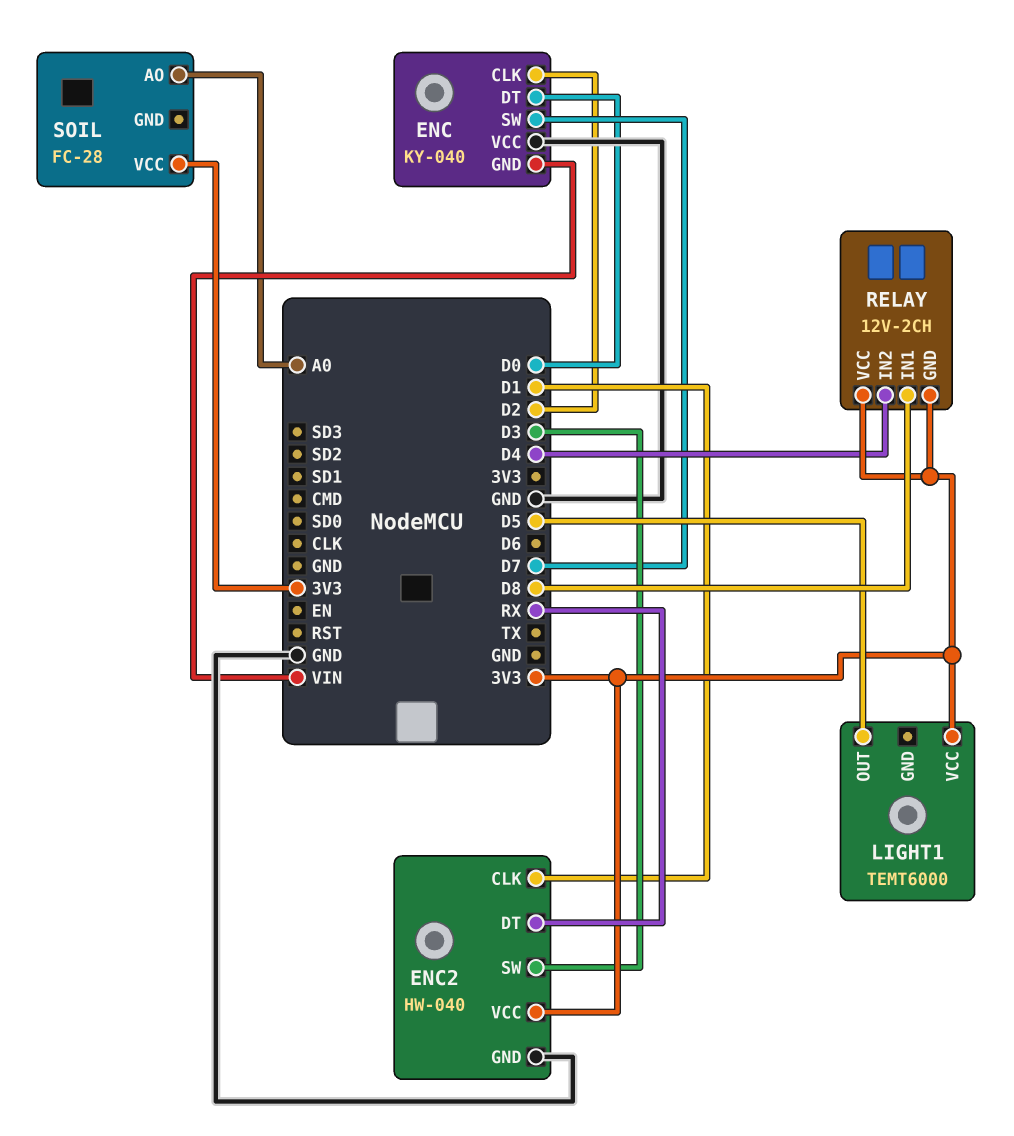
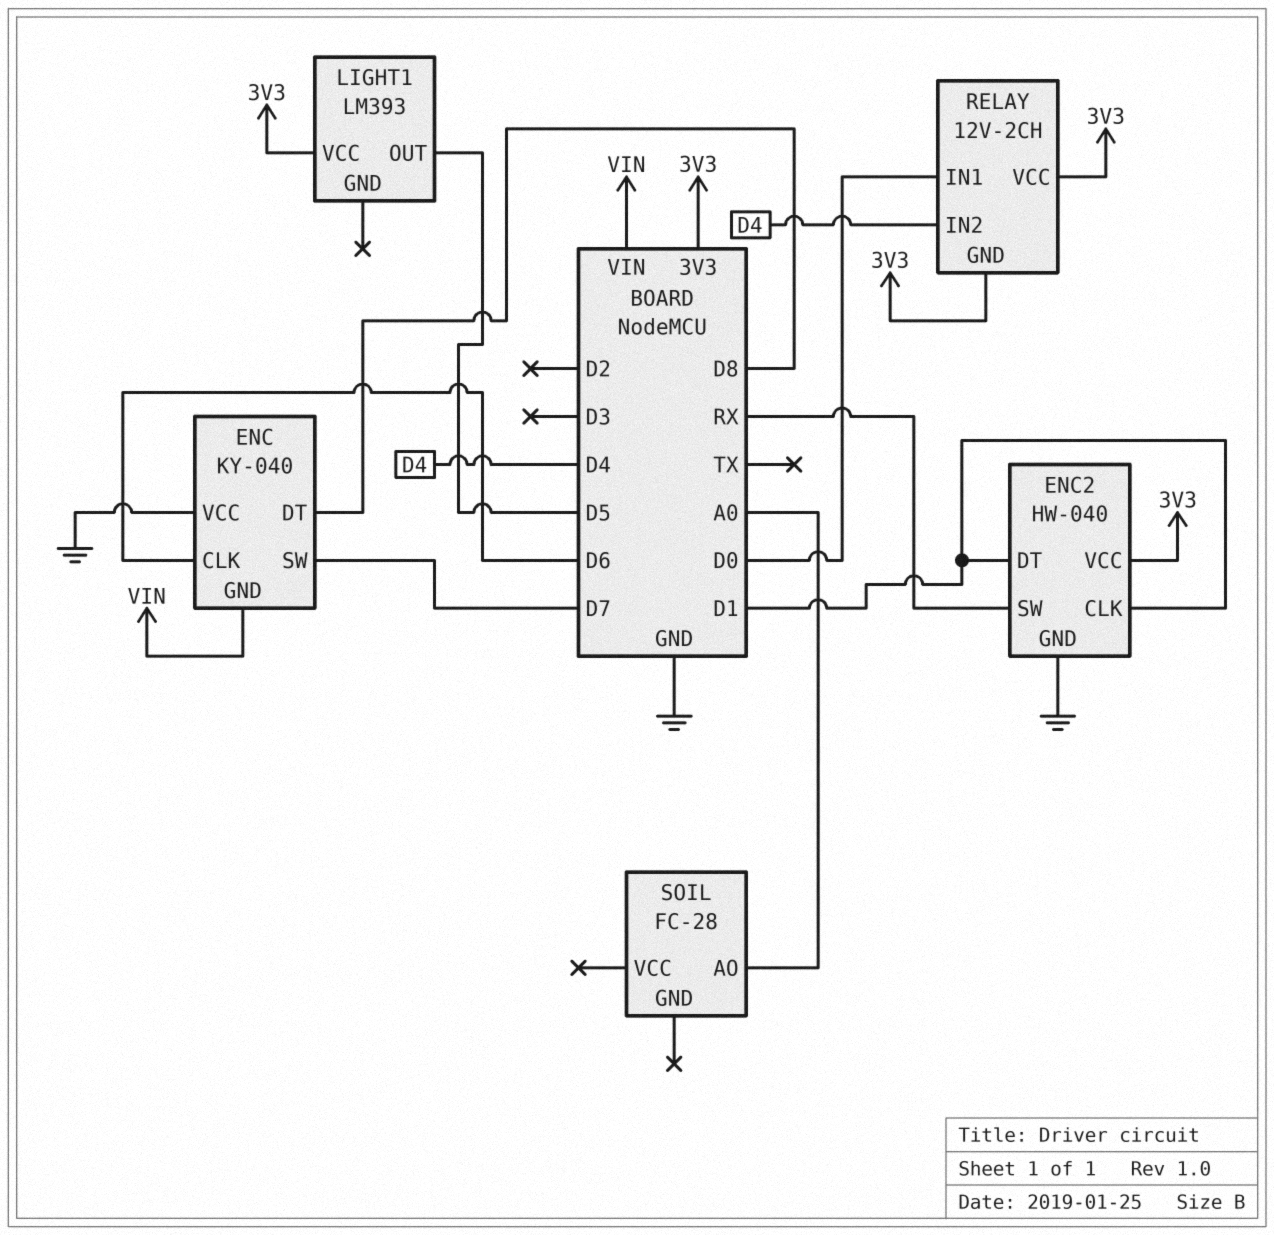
ENC pin CLK: D2 -> D6
ENC pin DT: D0 -> D8
ENC2 pin DT: RX -> D1
ENC2 pin SW: D3 -> RX
LIGHT1: TEMT6000 -> LM393
RELAY pin IN1: D8 -> D0
SOIL pin VCC: 3V3 -> none

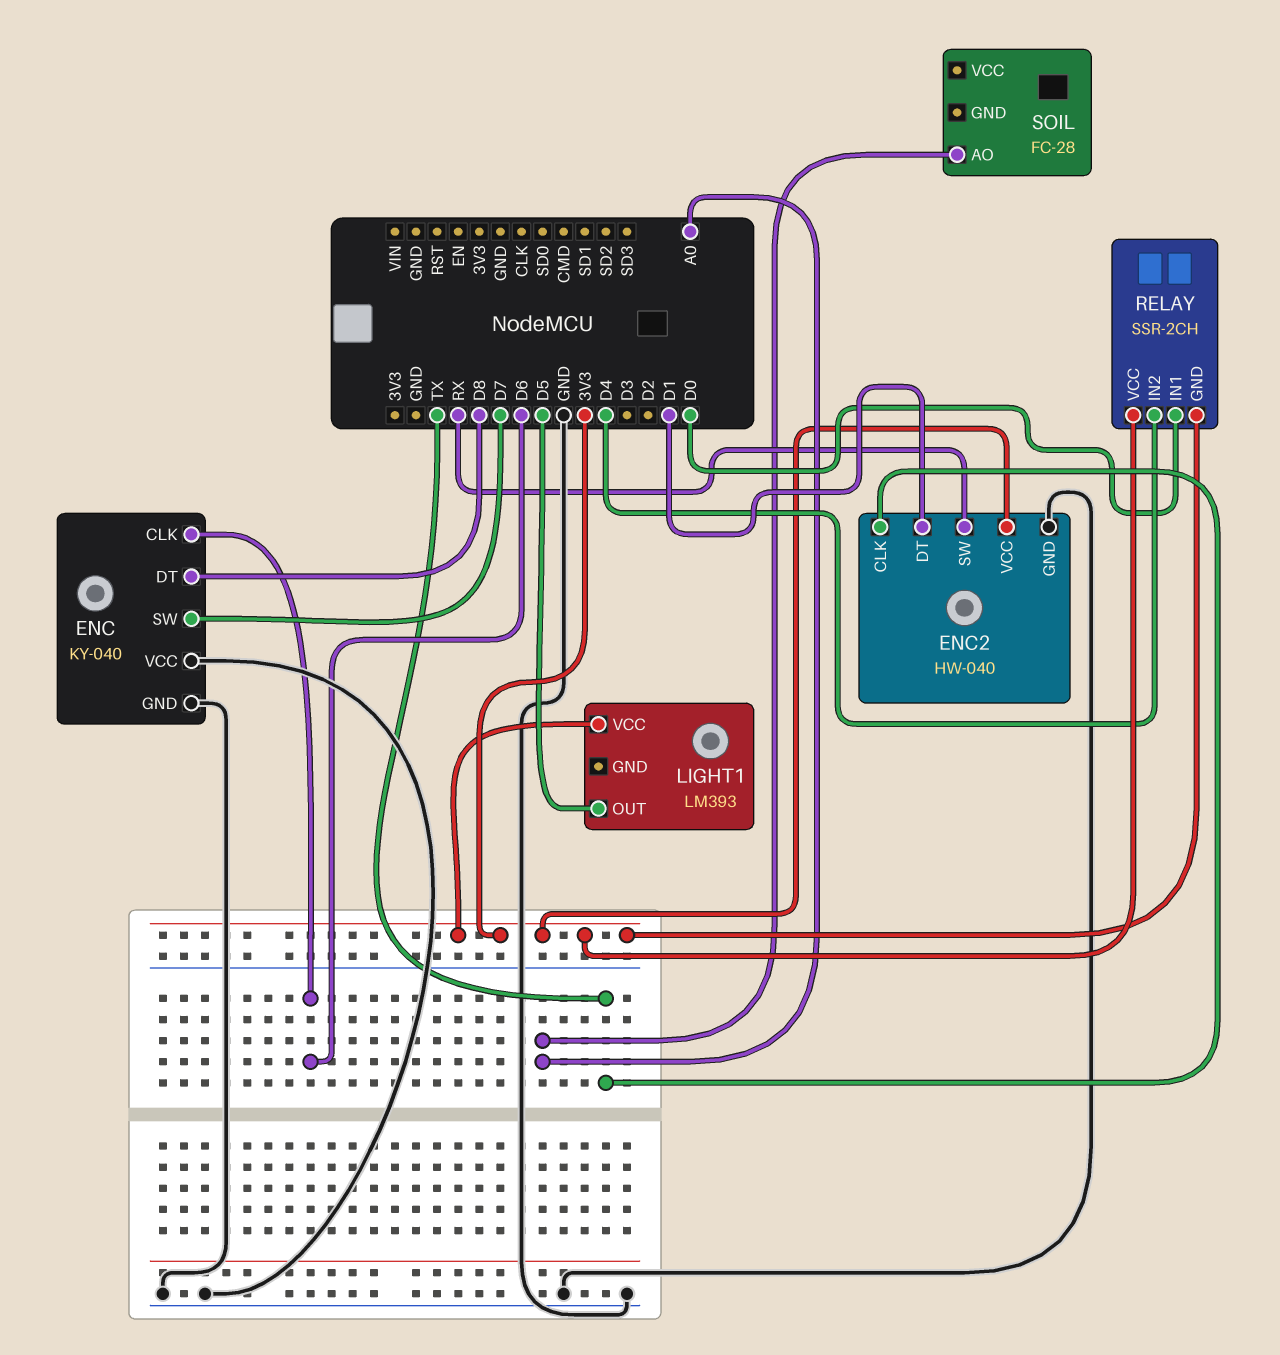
ENC pin GND: VIN -> GND
ENC2 pin CLK: D1 -> TX
RELAY: 12V-2CH -> SSR-2CH

